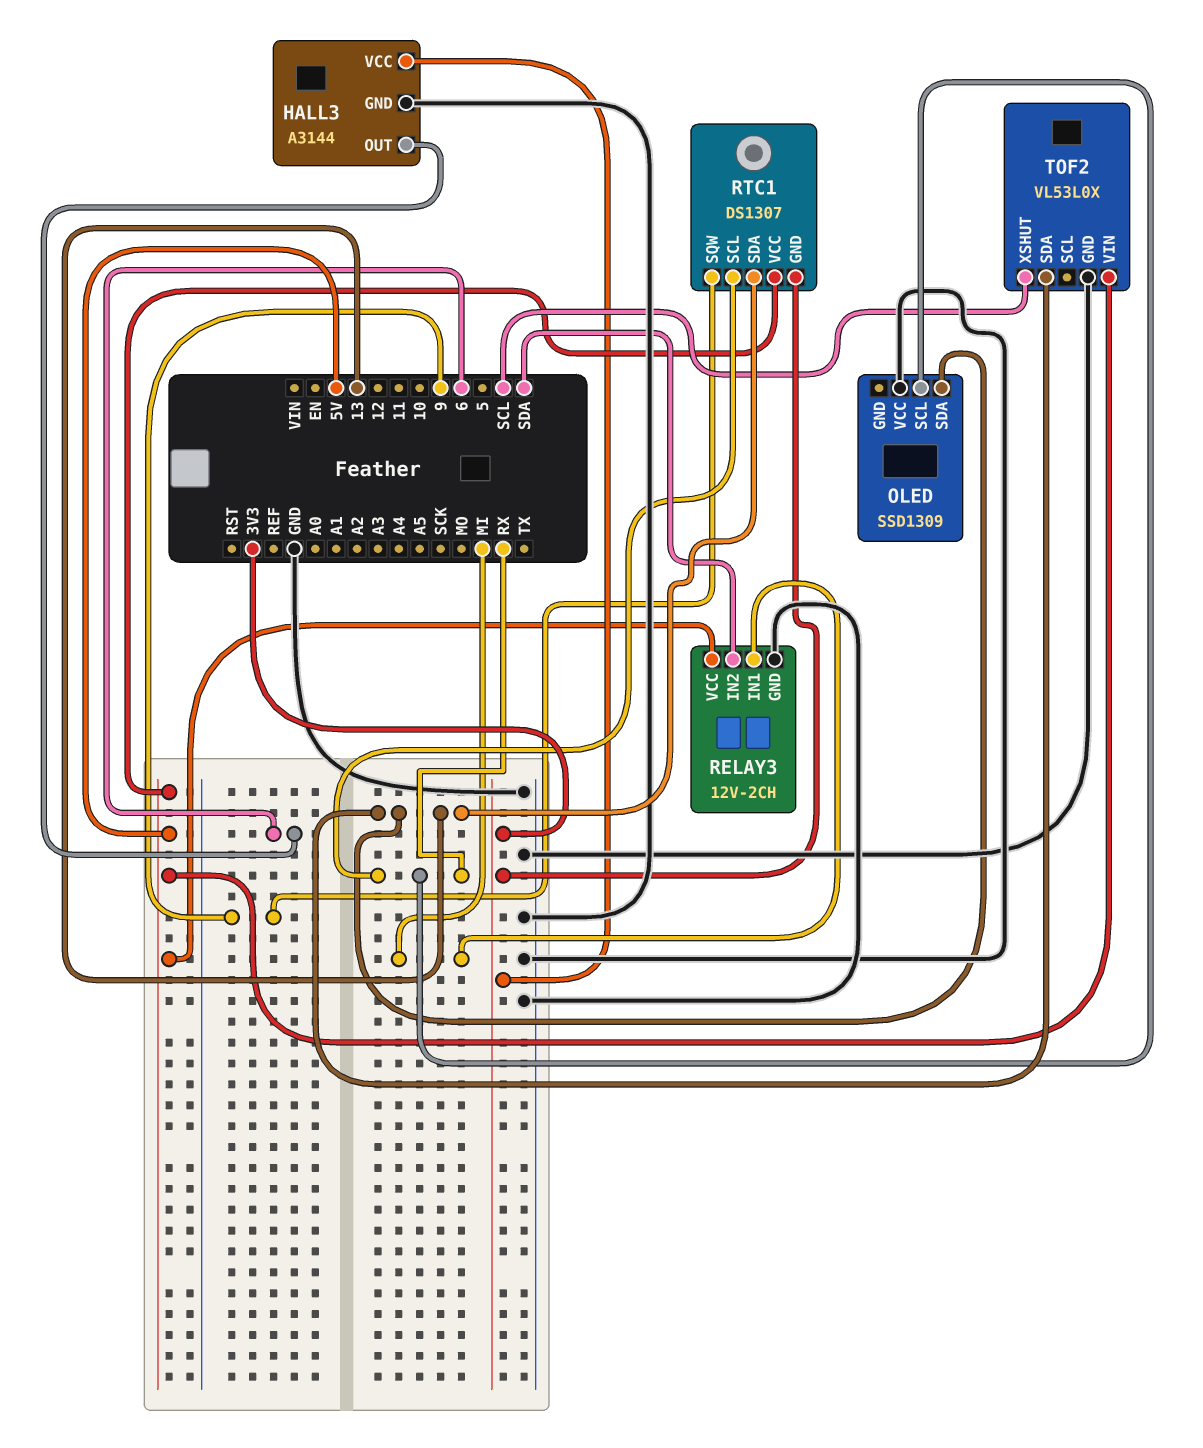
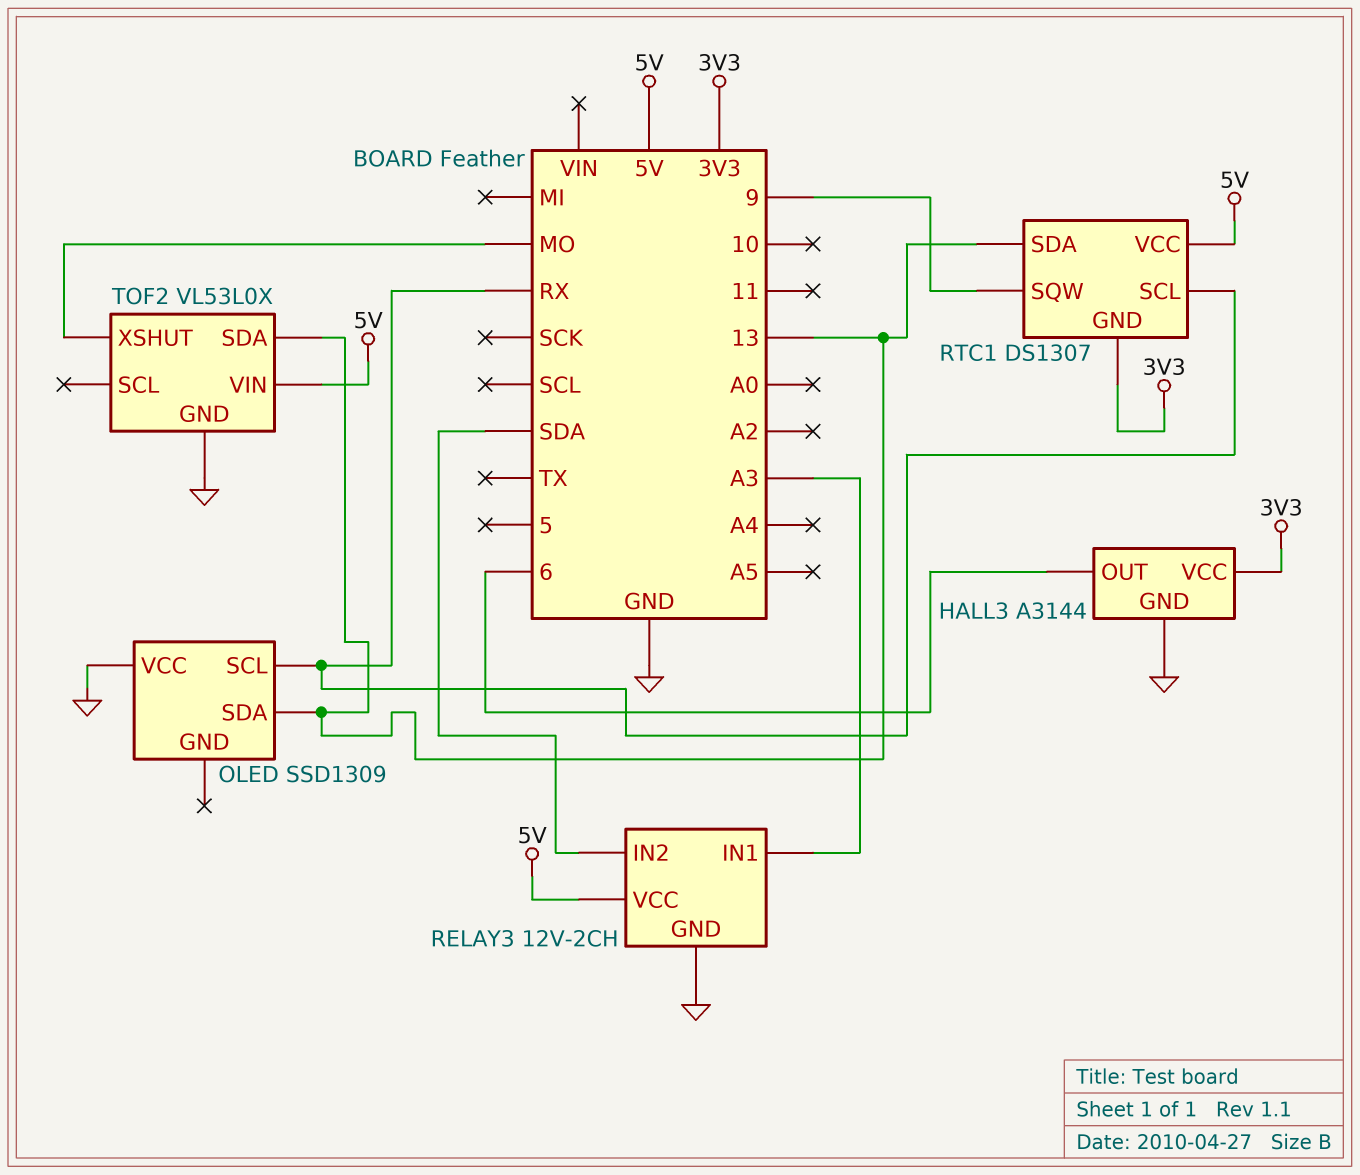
RELAY3 pin IN1: MI -> A3
TOF2 pin XSHUT: SCL -> MO

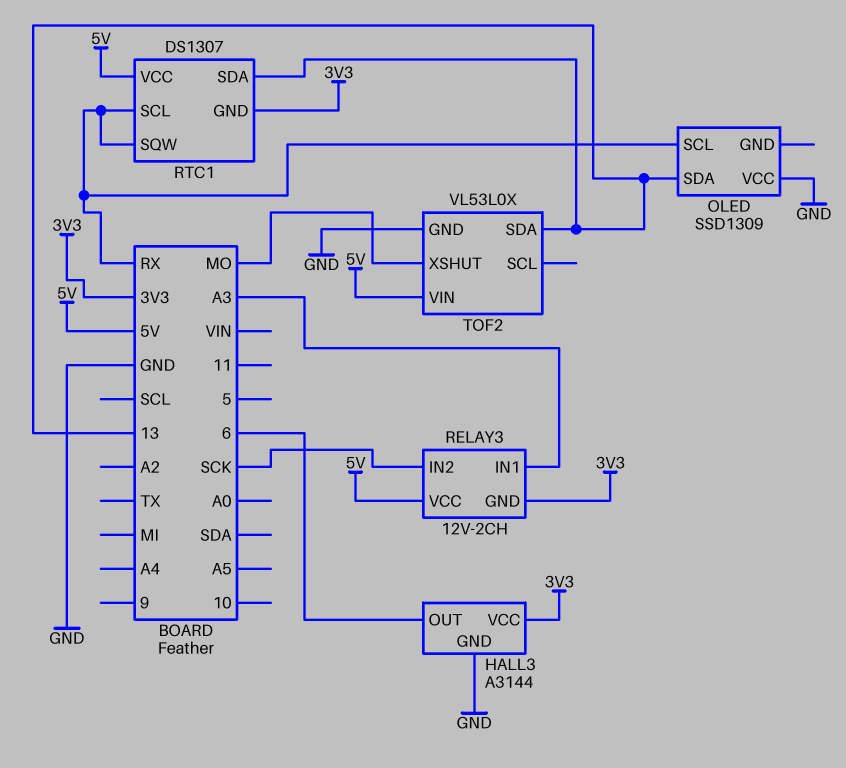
RELAY3 pin GND: GND -> 3V3
RELAY3 pin IN2: SDA -> SCK
RTC1 pin SQW: 9 -> RX

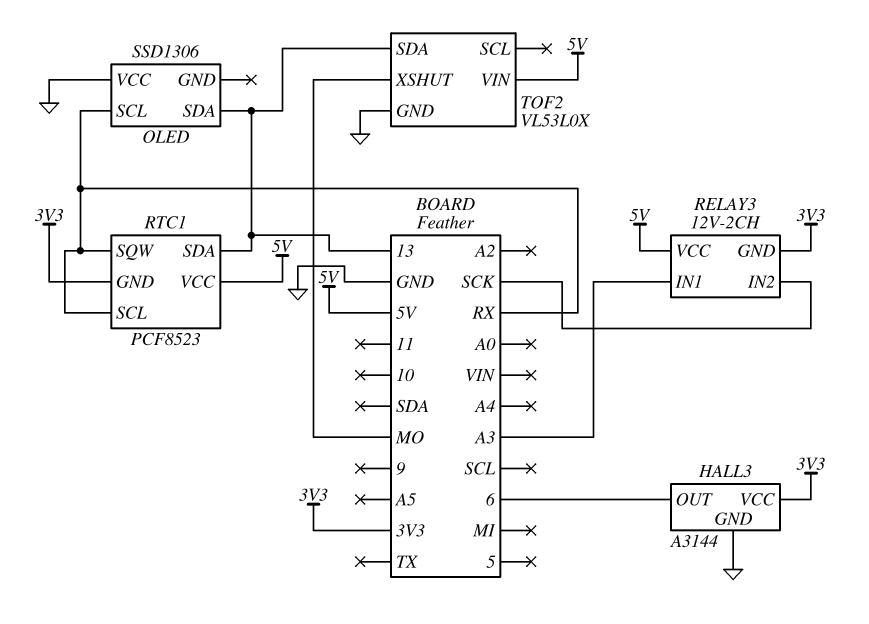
OLED: SSD1309 -> SSD1306
RTC1: DS1307 -> PCF8523

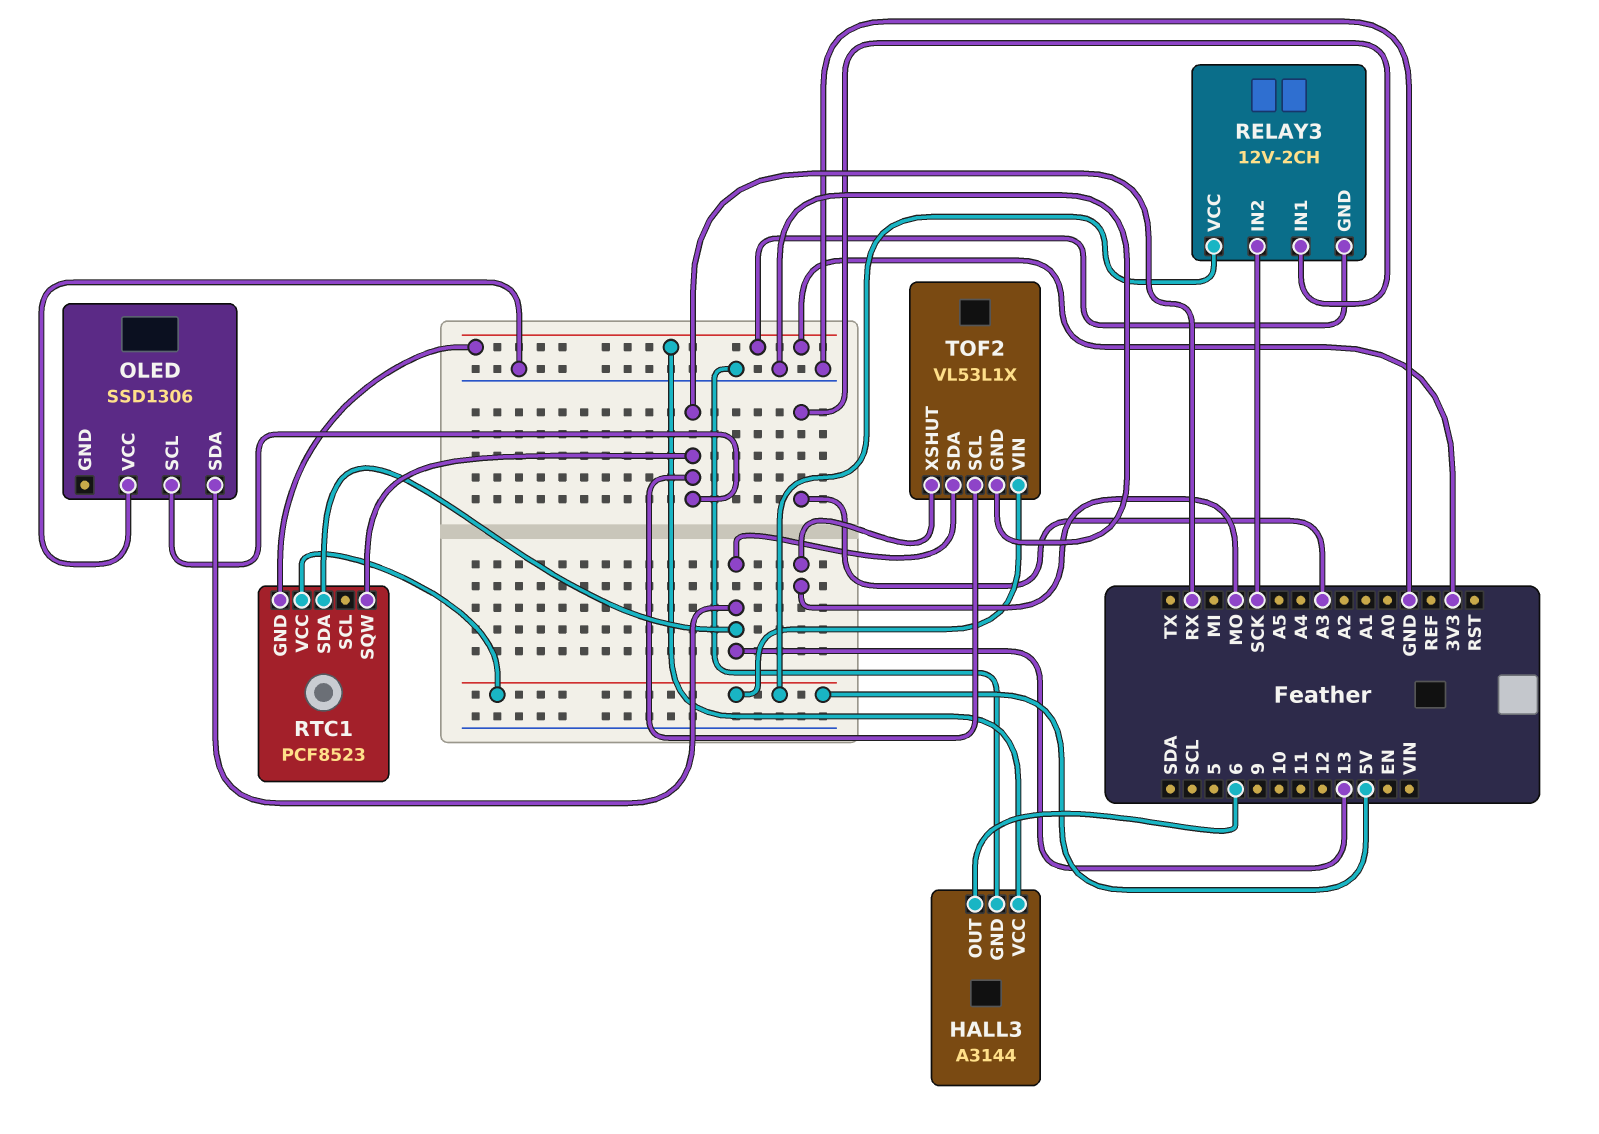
RTC1 pin SCL: RX -> none
TOF2: VL53L0X -> VL53L1X
TOF2 pin SCL: none -> RX

